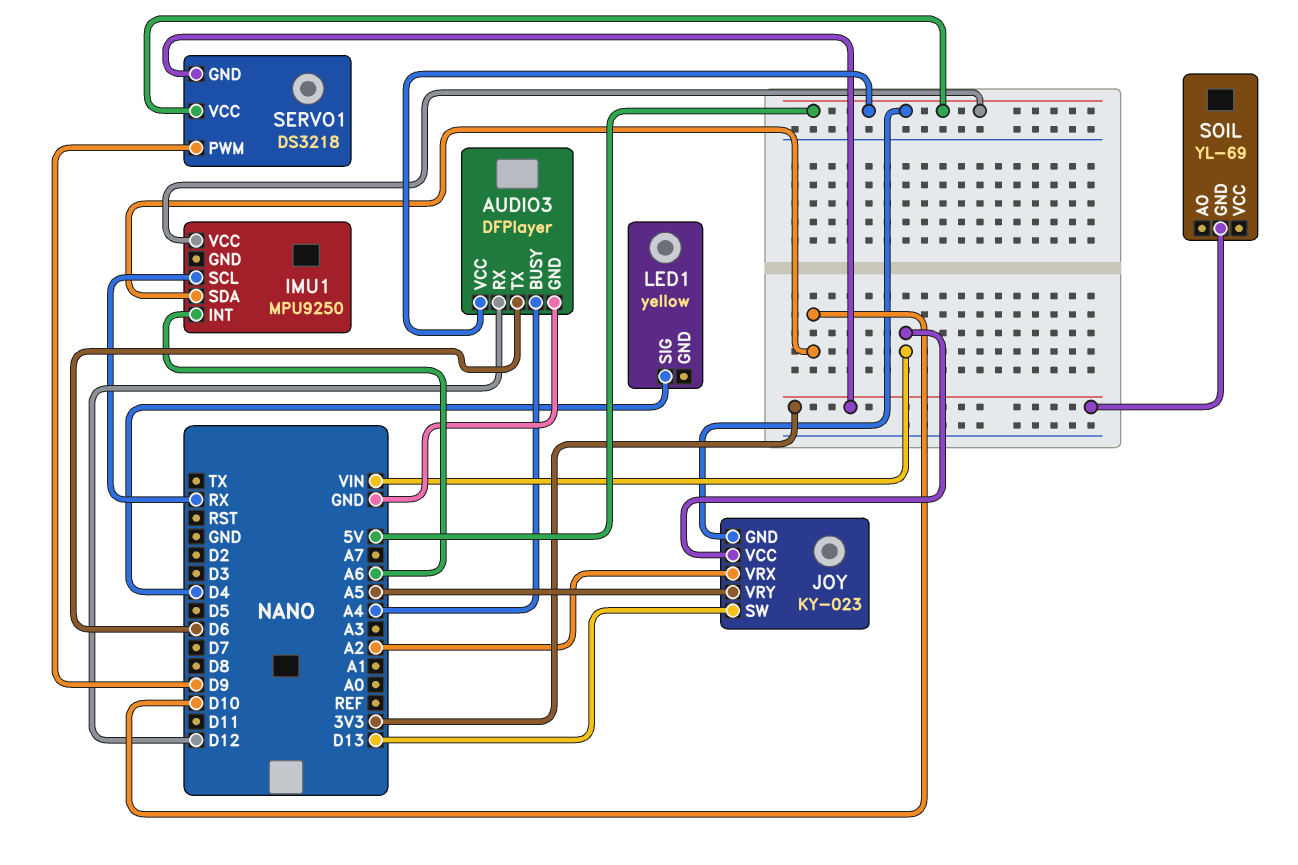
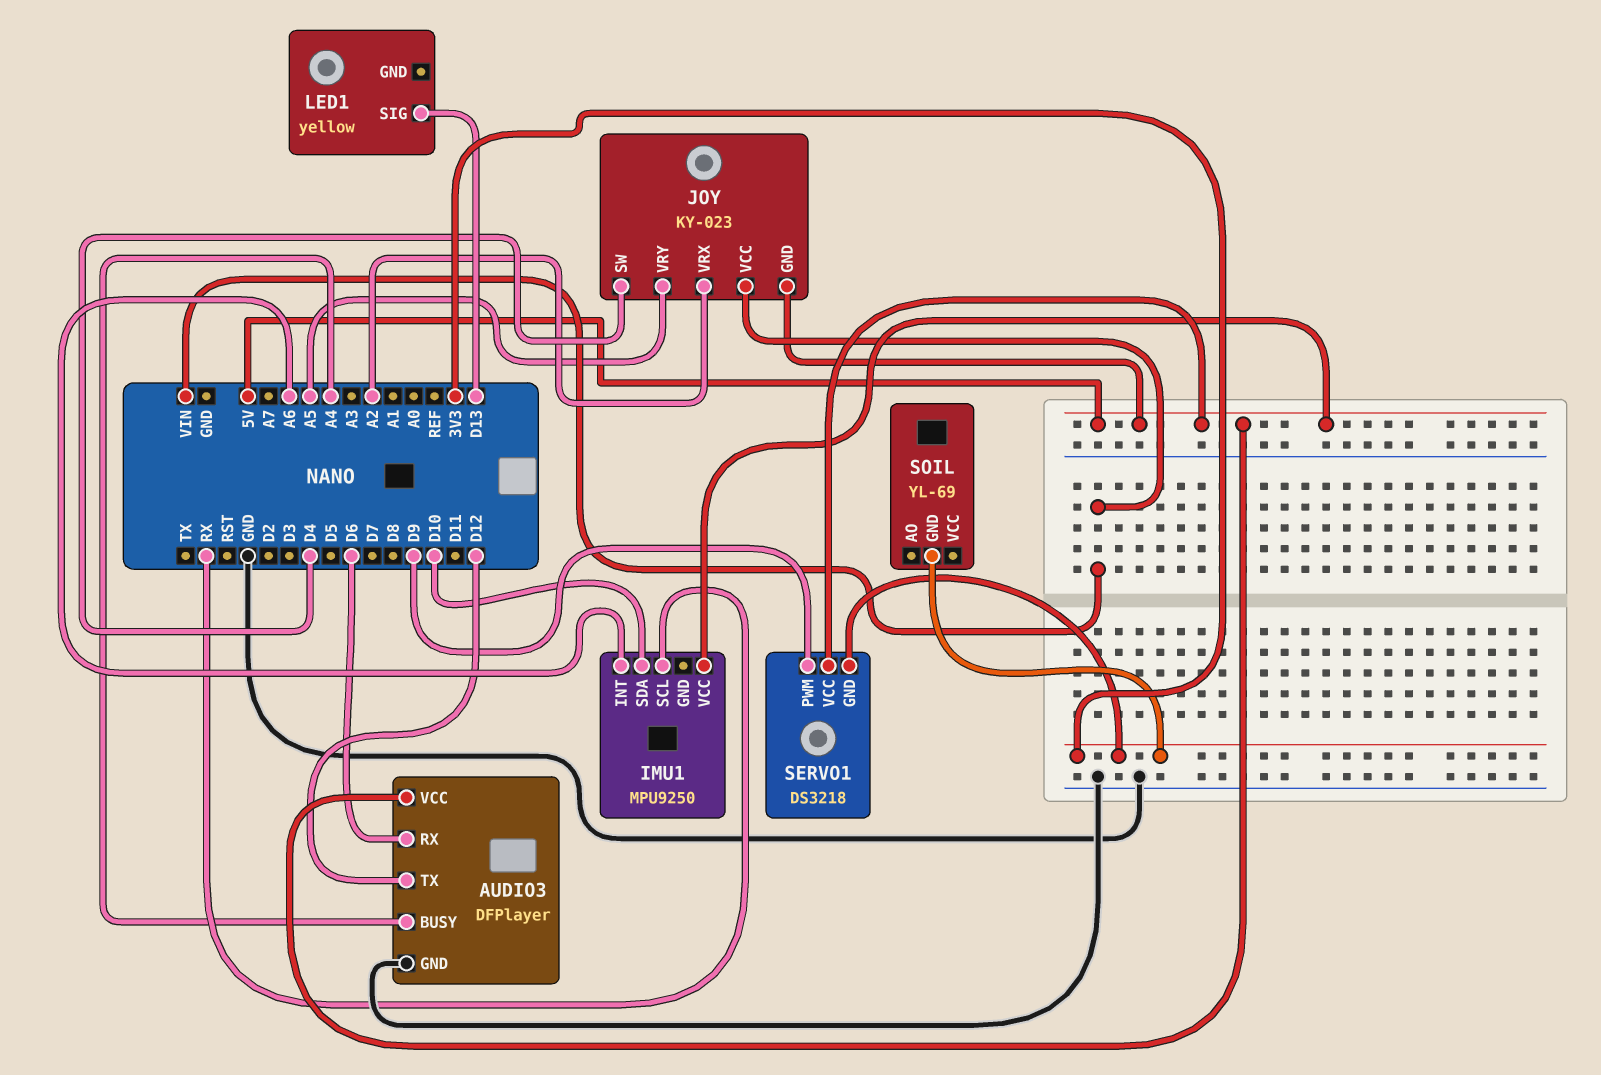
AUDIO3 pin RX: D12 -> D6
AUDIO3 pin TX: D6 -> D12
JOY pin SW: D13 -> D4
LED1 pin SIG: D4 -> D13

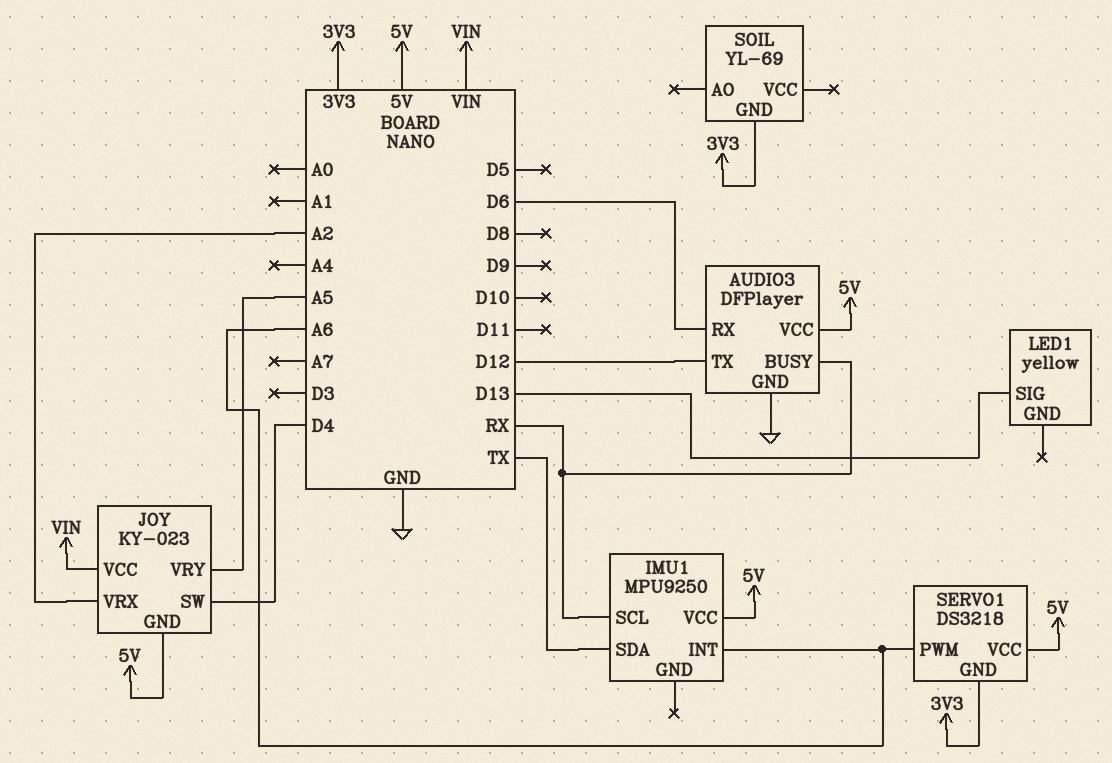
AUDIO3 pin BUSY: A4 -> RX
IMU1 pin SDA: D10 -> TX
SERVO1 pin PWM: D9 -> A6

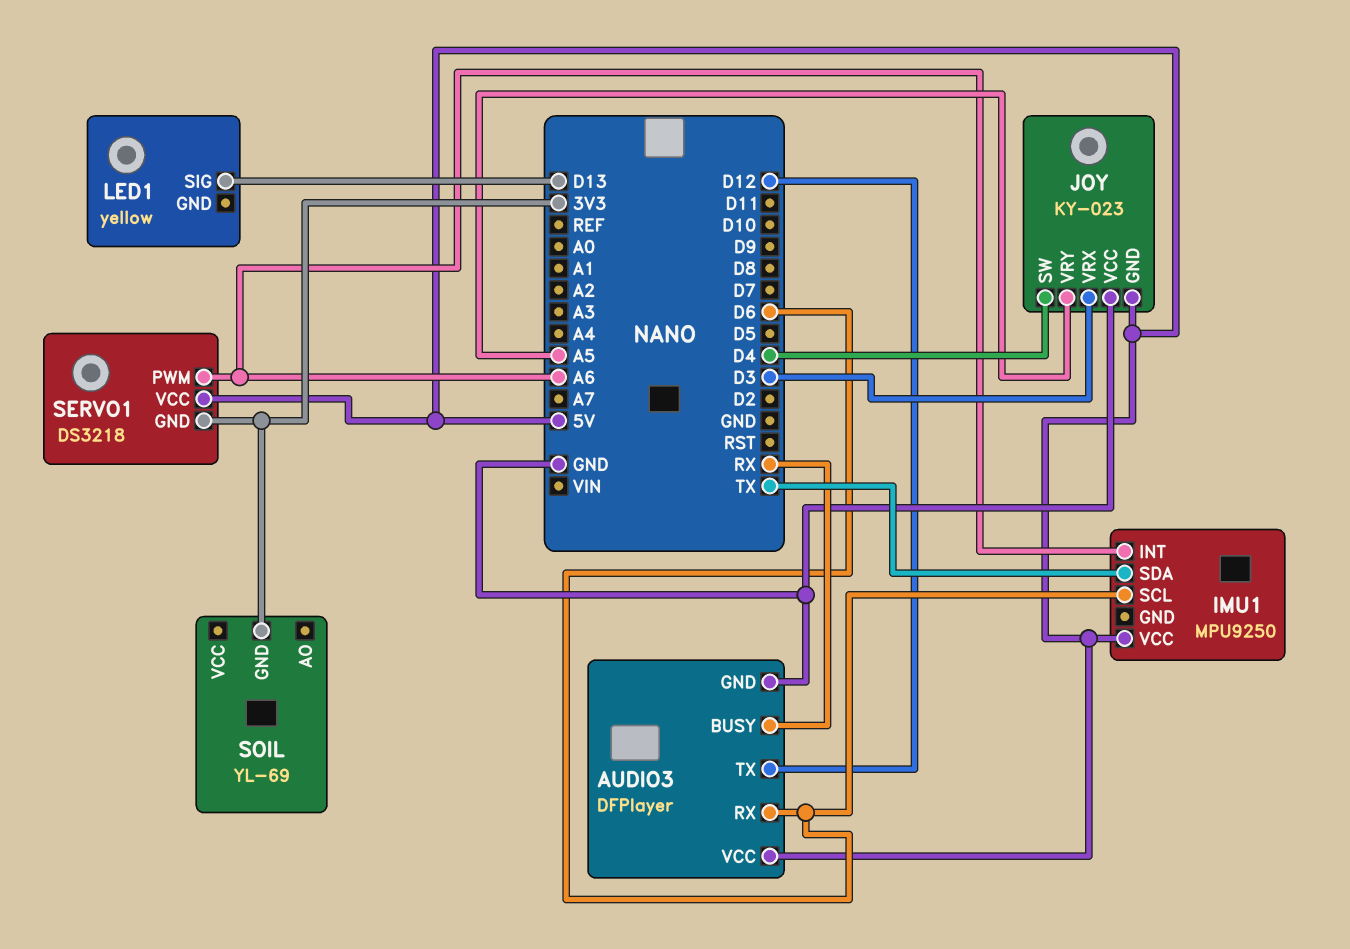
IMU1 pin SCL: RX -> D6
JOY pin VCC: VIN -> GND
JOY pin VRX: A2 -> D3

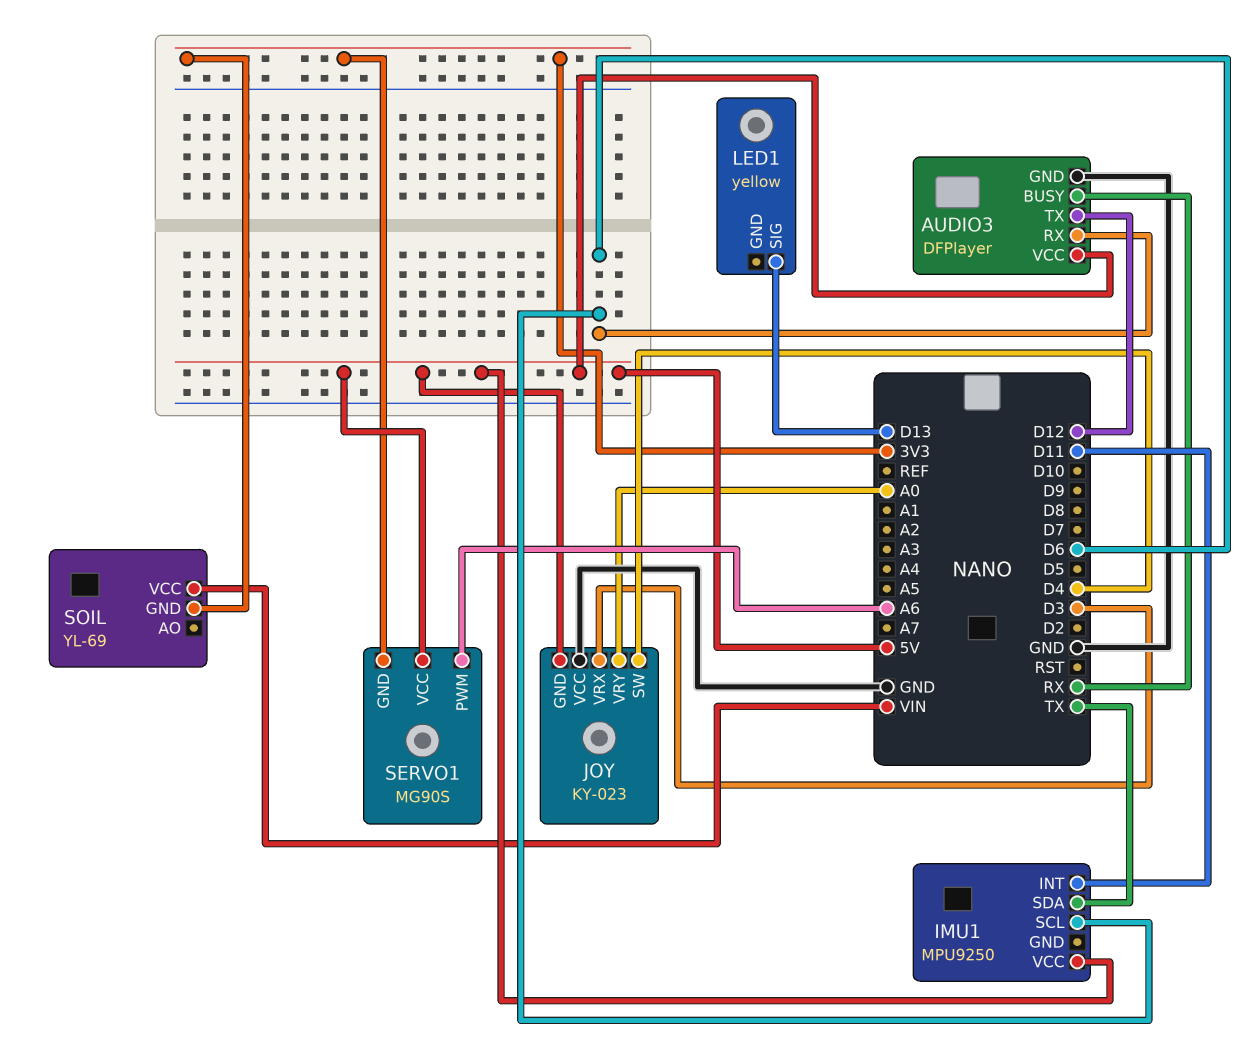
IMU1 pin INT: A6 -> D11
JOY pin VRY: A5 -> A0
SERVO1: DS3218 -> MG90S
SOIL pin VCC: none -> VIN

